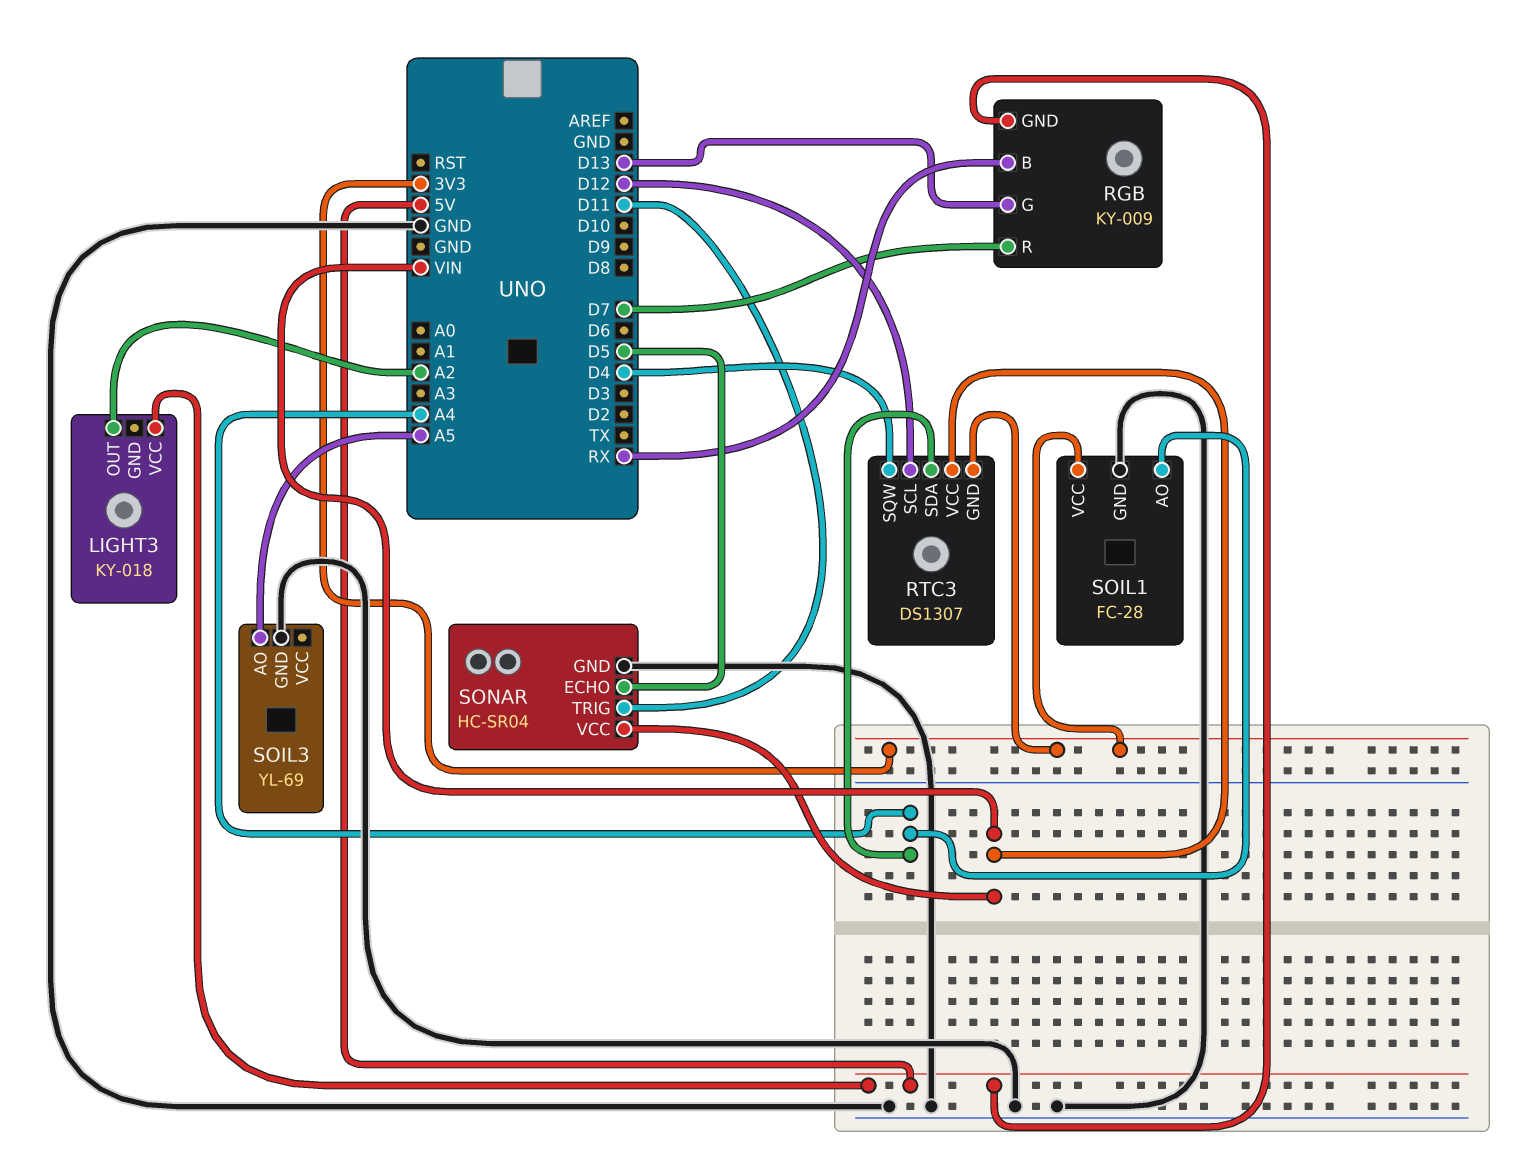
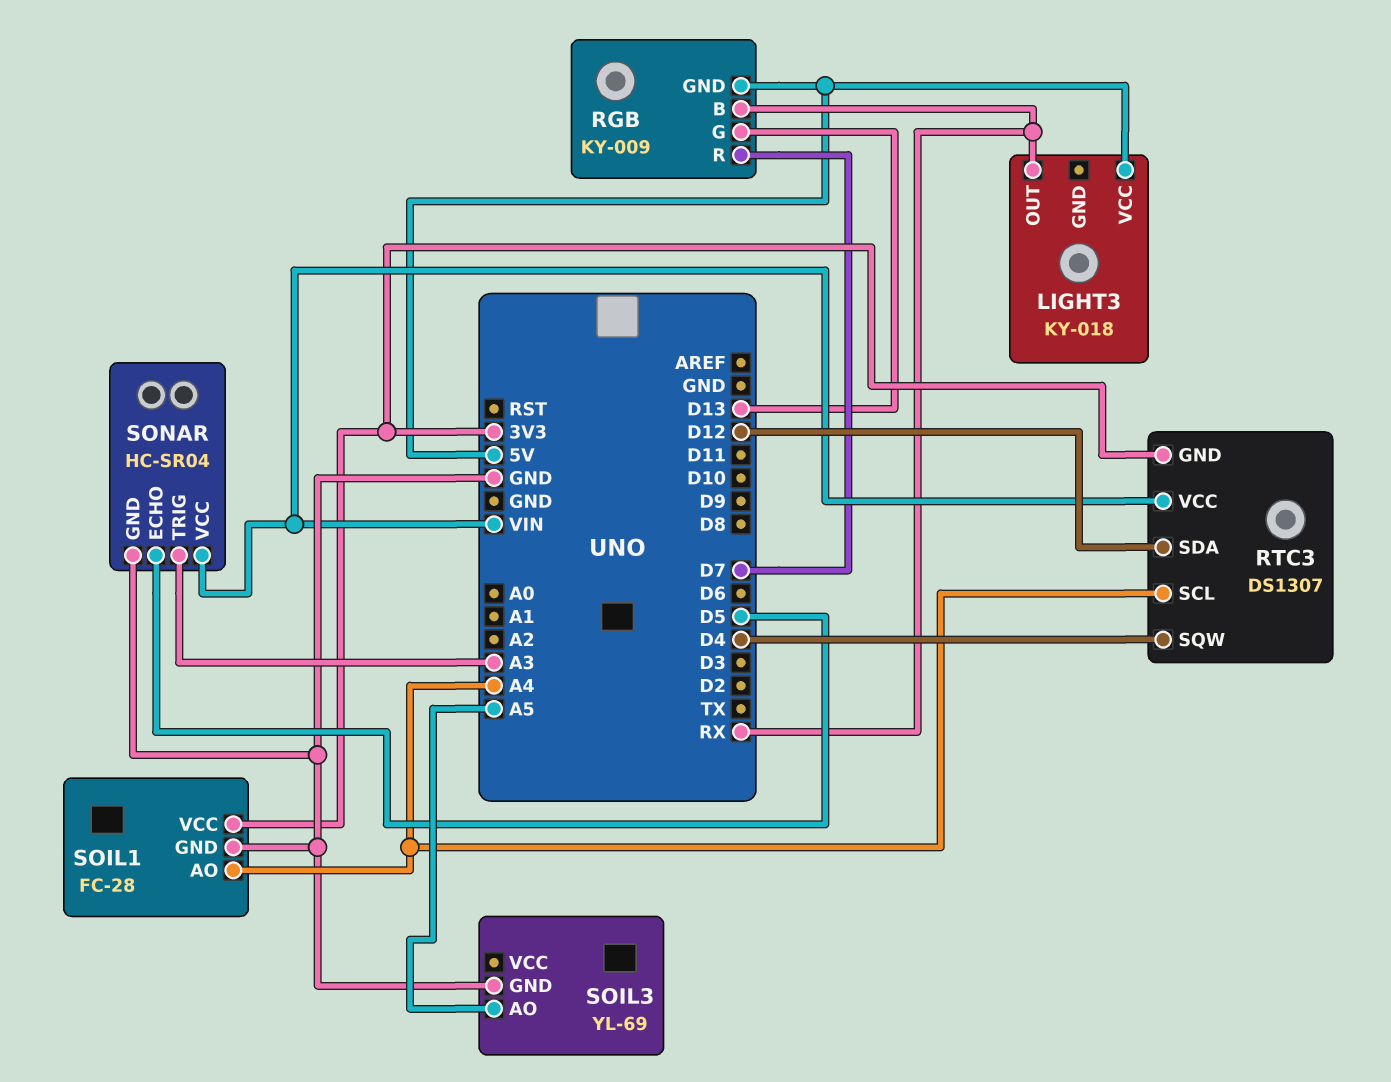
LIGHT3 pin OUT: A2 -> RX
RTC3 pin SCL: D12 -> A4
RTC3 pin SDA: A4 -> D12
SONAR pin TRIG: D11 -> A3

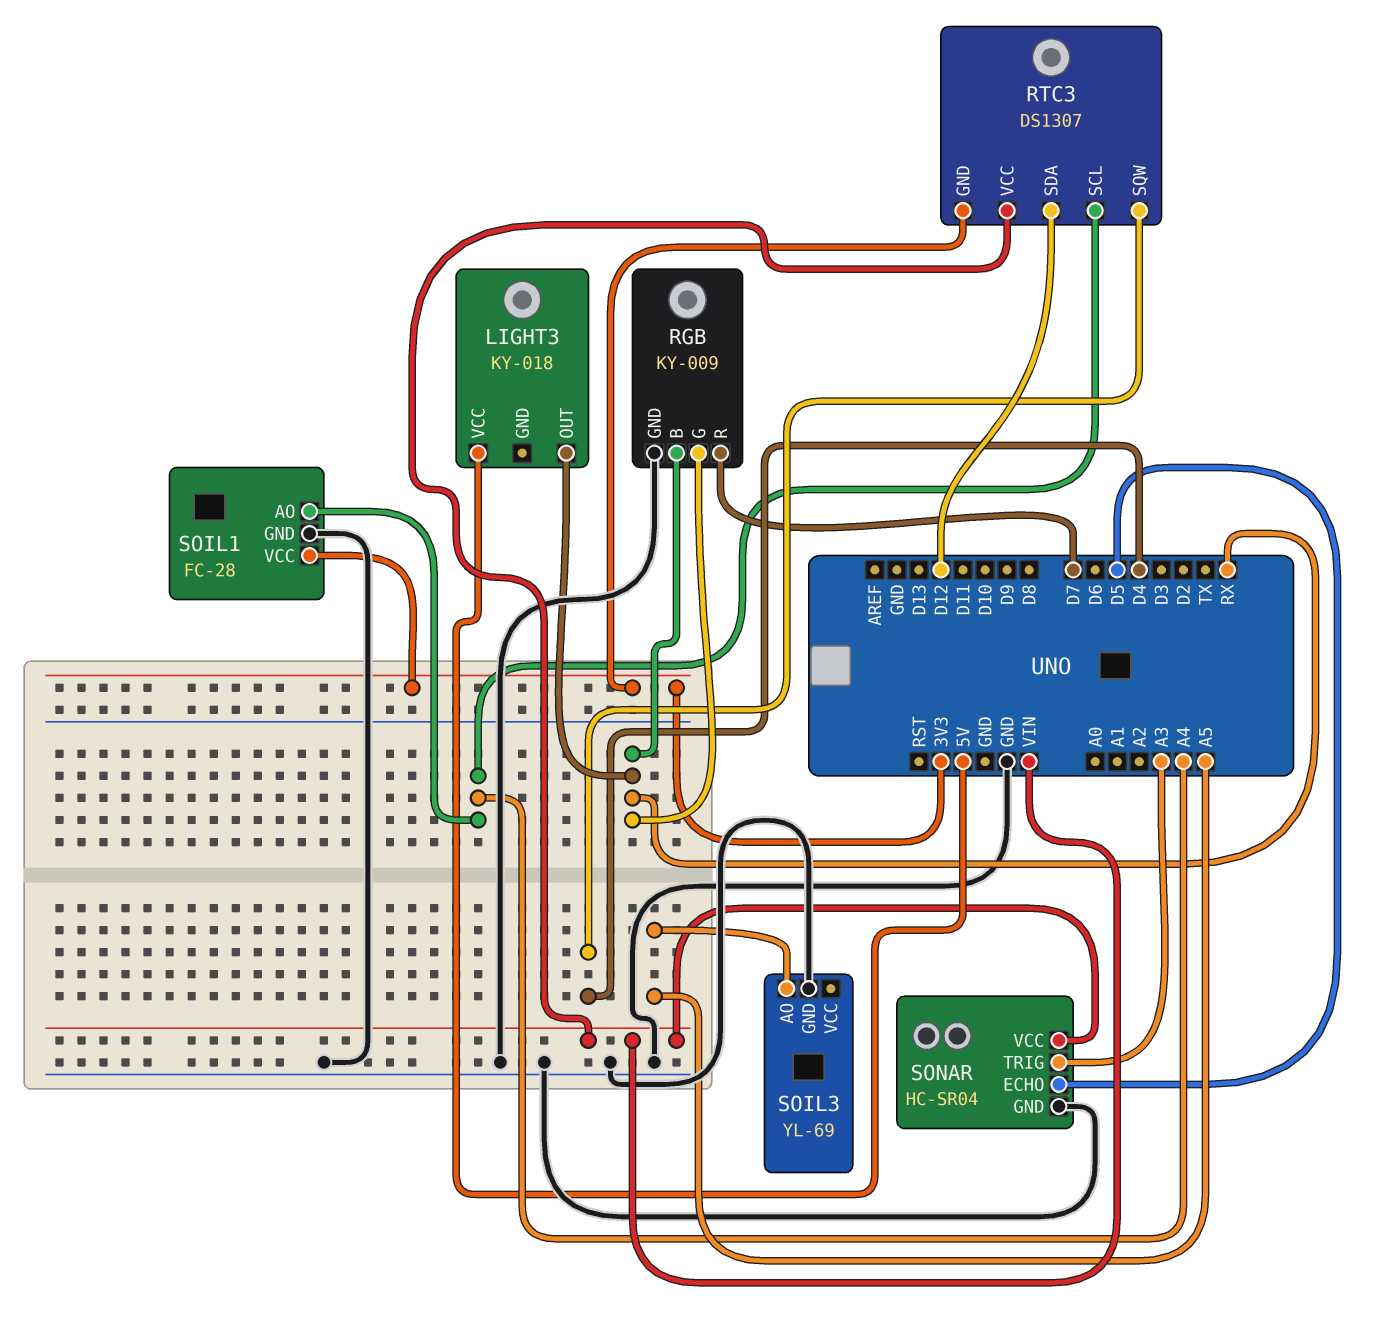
RGB pin G: D13 -> RX
RGB pin GND: 5V -> GND

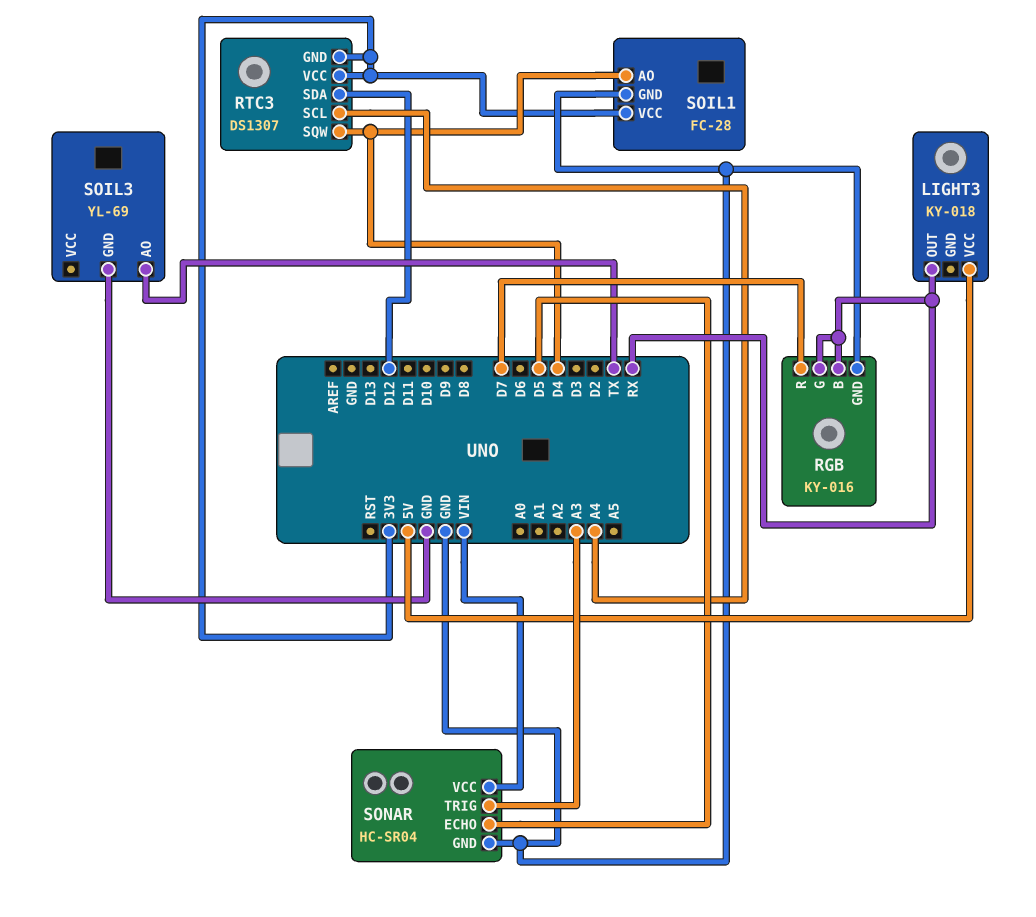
RGB: KY-009 -> KY-016
RTC3 pin VCC: VIN -> 3V3
SOIL1 pin AO: A4 -> D4
SOIL3 pin AO: A5 -> TX

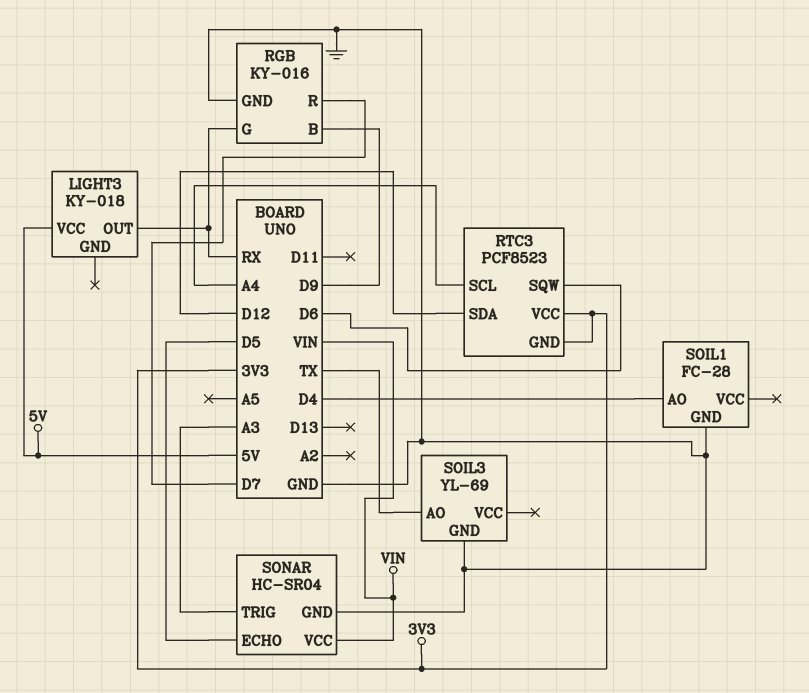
RGB pin B: RX -> D9
RTC3: DS1307 -> PCF8523
RTC3 pin SQW: D4 -> D6
SOIL1 pin VCC: 3V3 -> none

